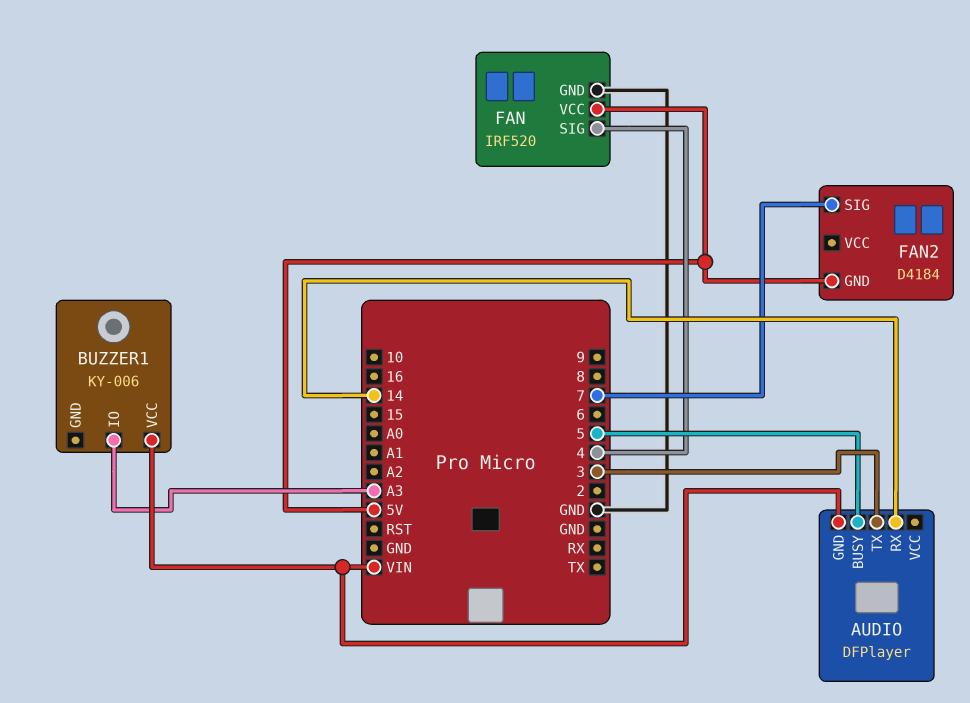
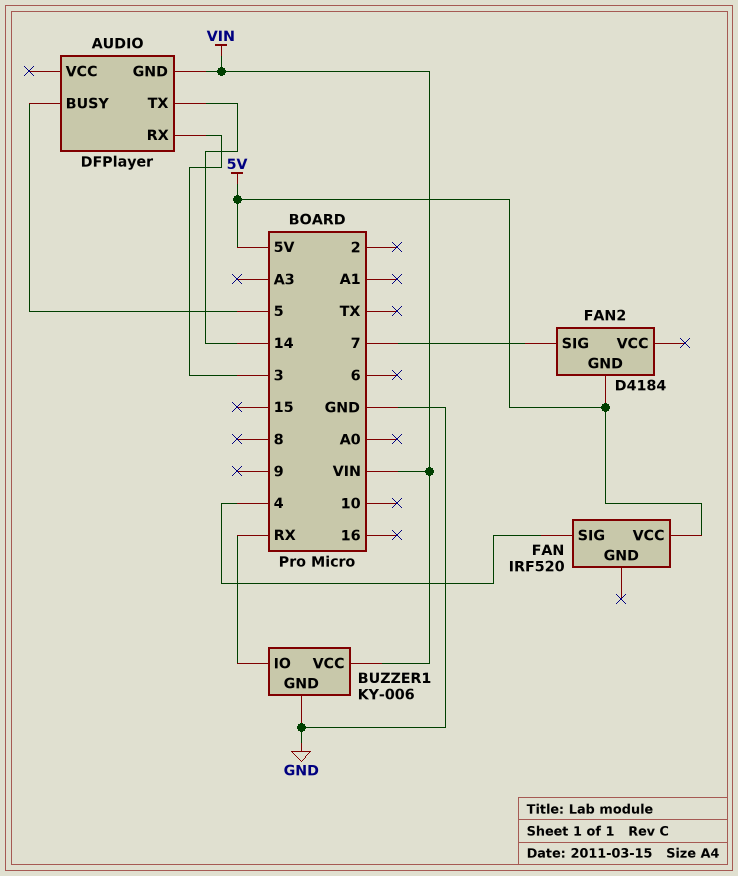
AUDIO pin RX: 14 -> 3
AUDIO pin TX: 3 -> 14
BUZZER1 pin GND: none -> GND
BUZZER1 pin IO: A3 -> RX
FAN pin GND: GND -> none

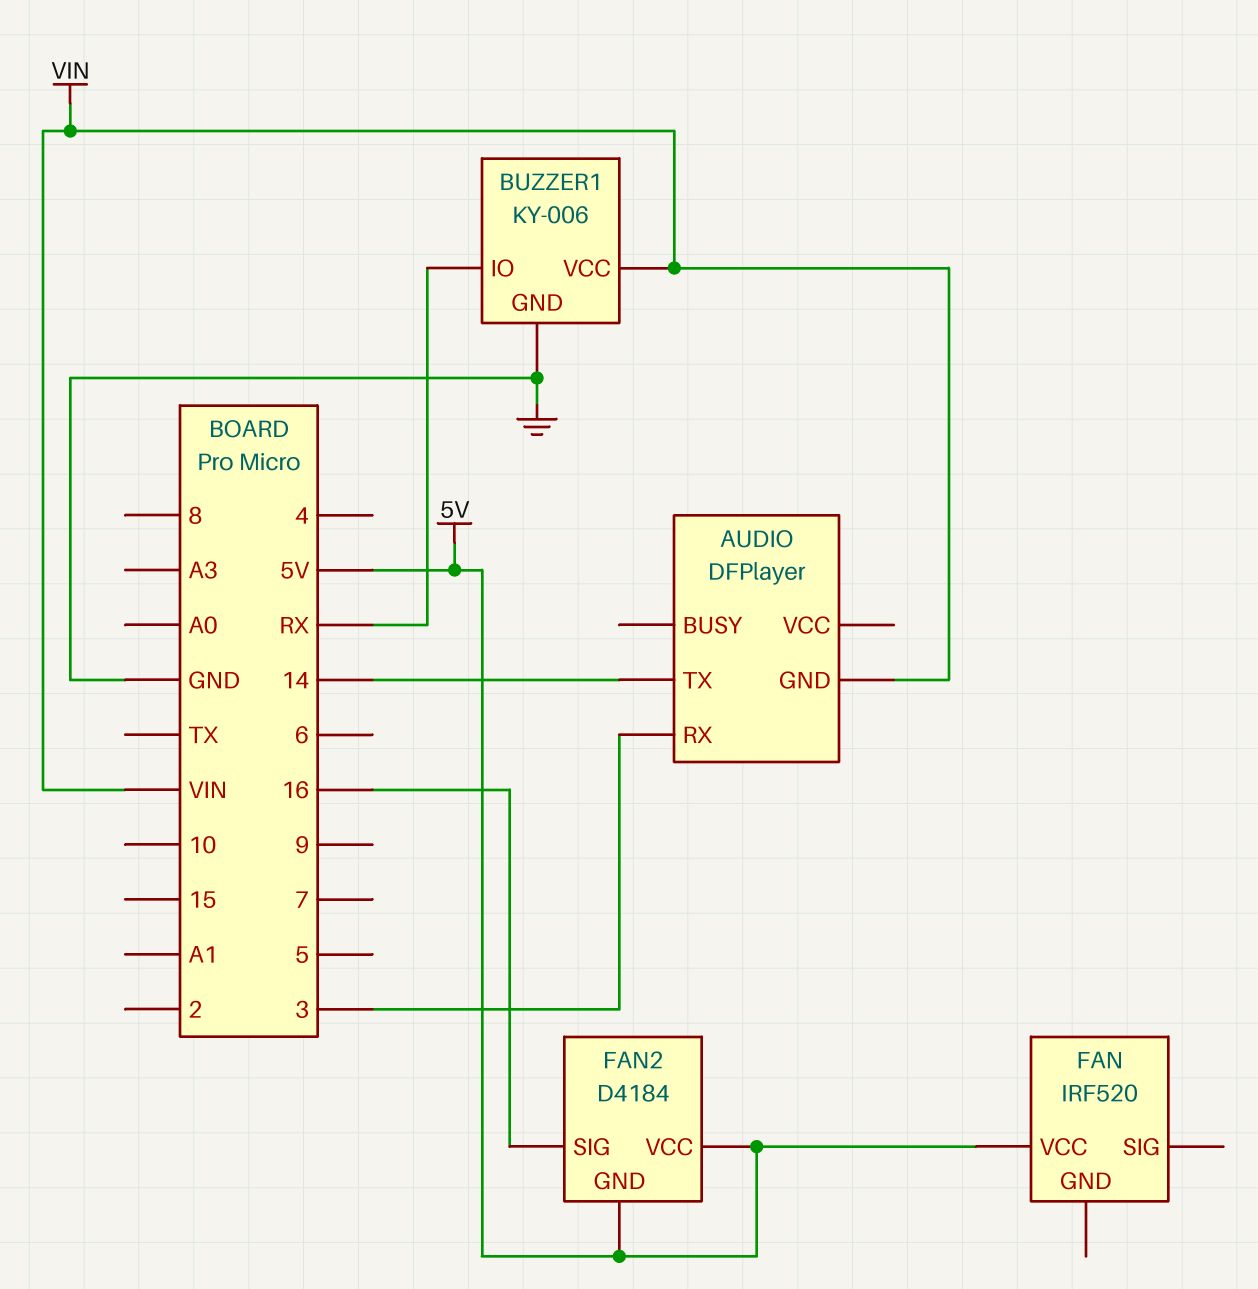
AUDIO pin BUSY: 5 -> none
FAN pin SIG: 4 -> none
FAN2 pin SIG: 7 -> 16
FAN2 pin VCC: none -> 5V

